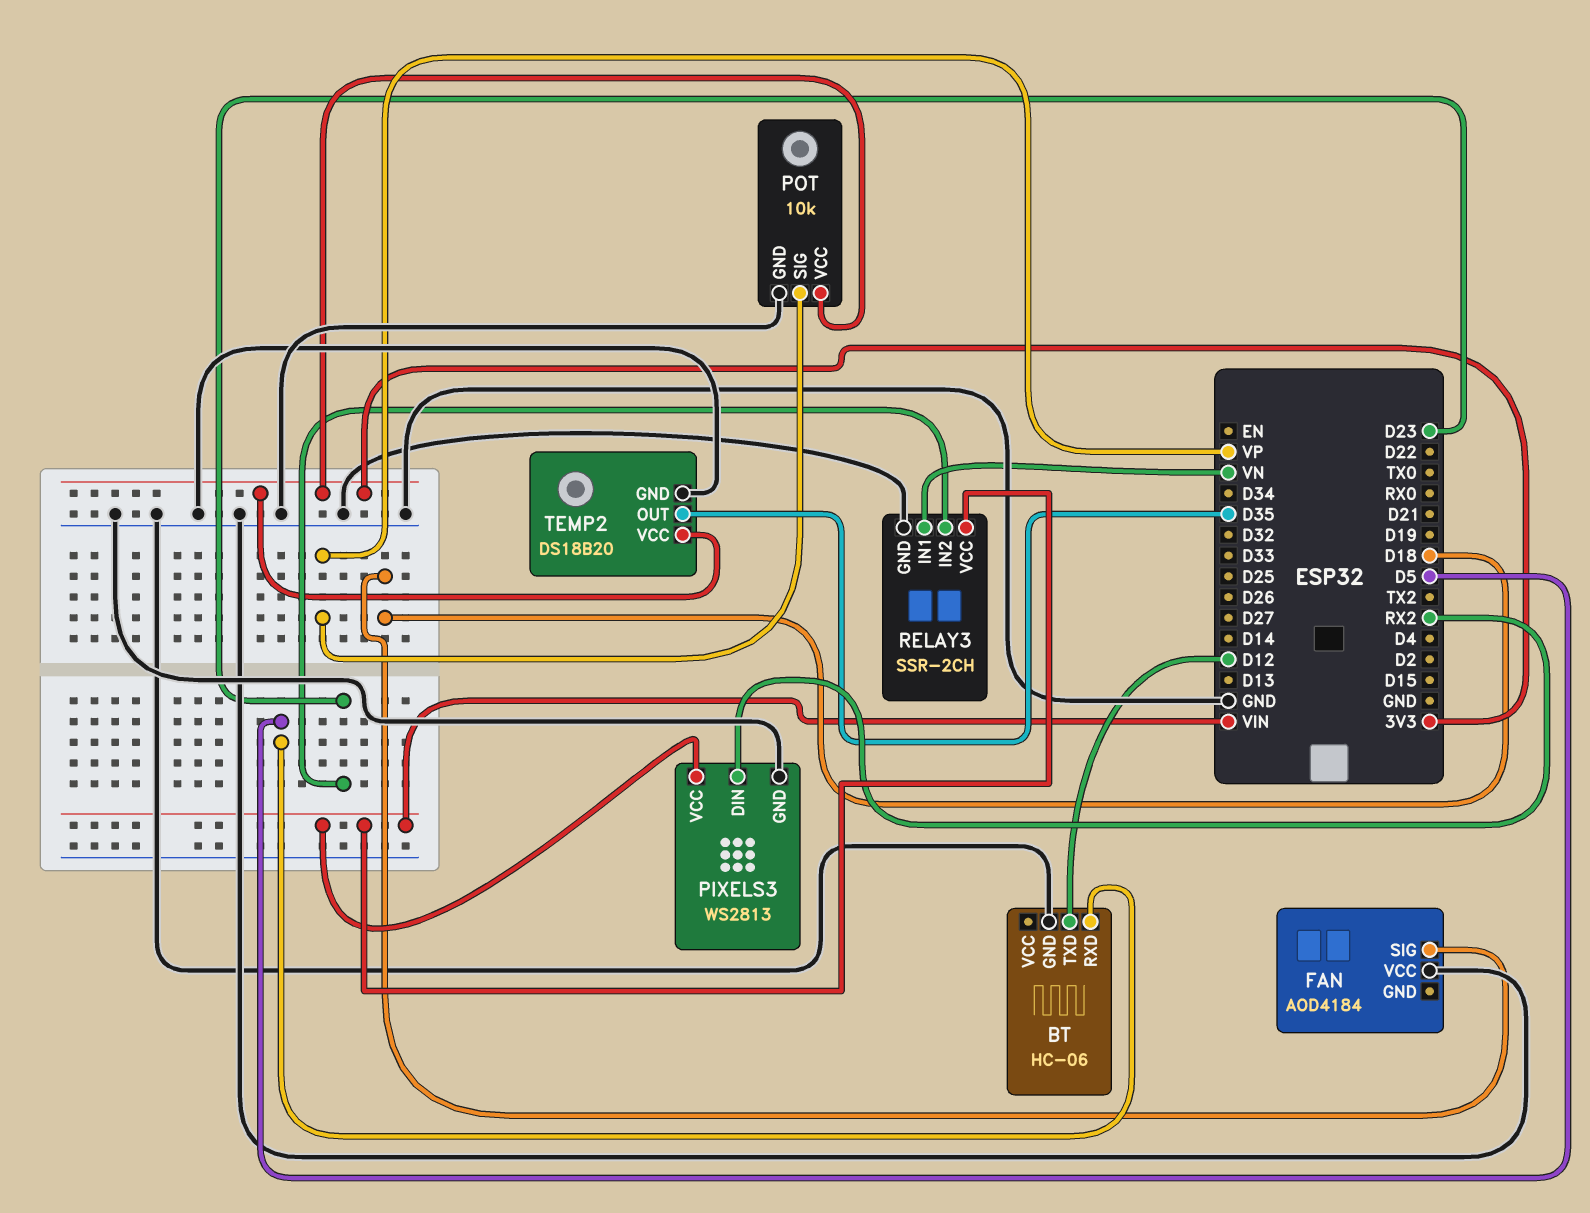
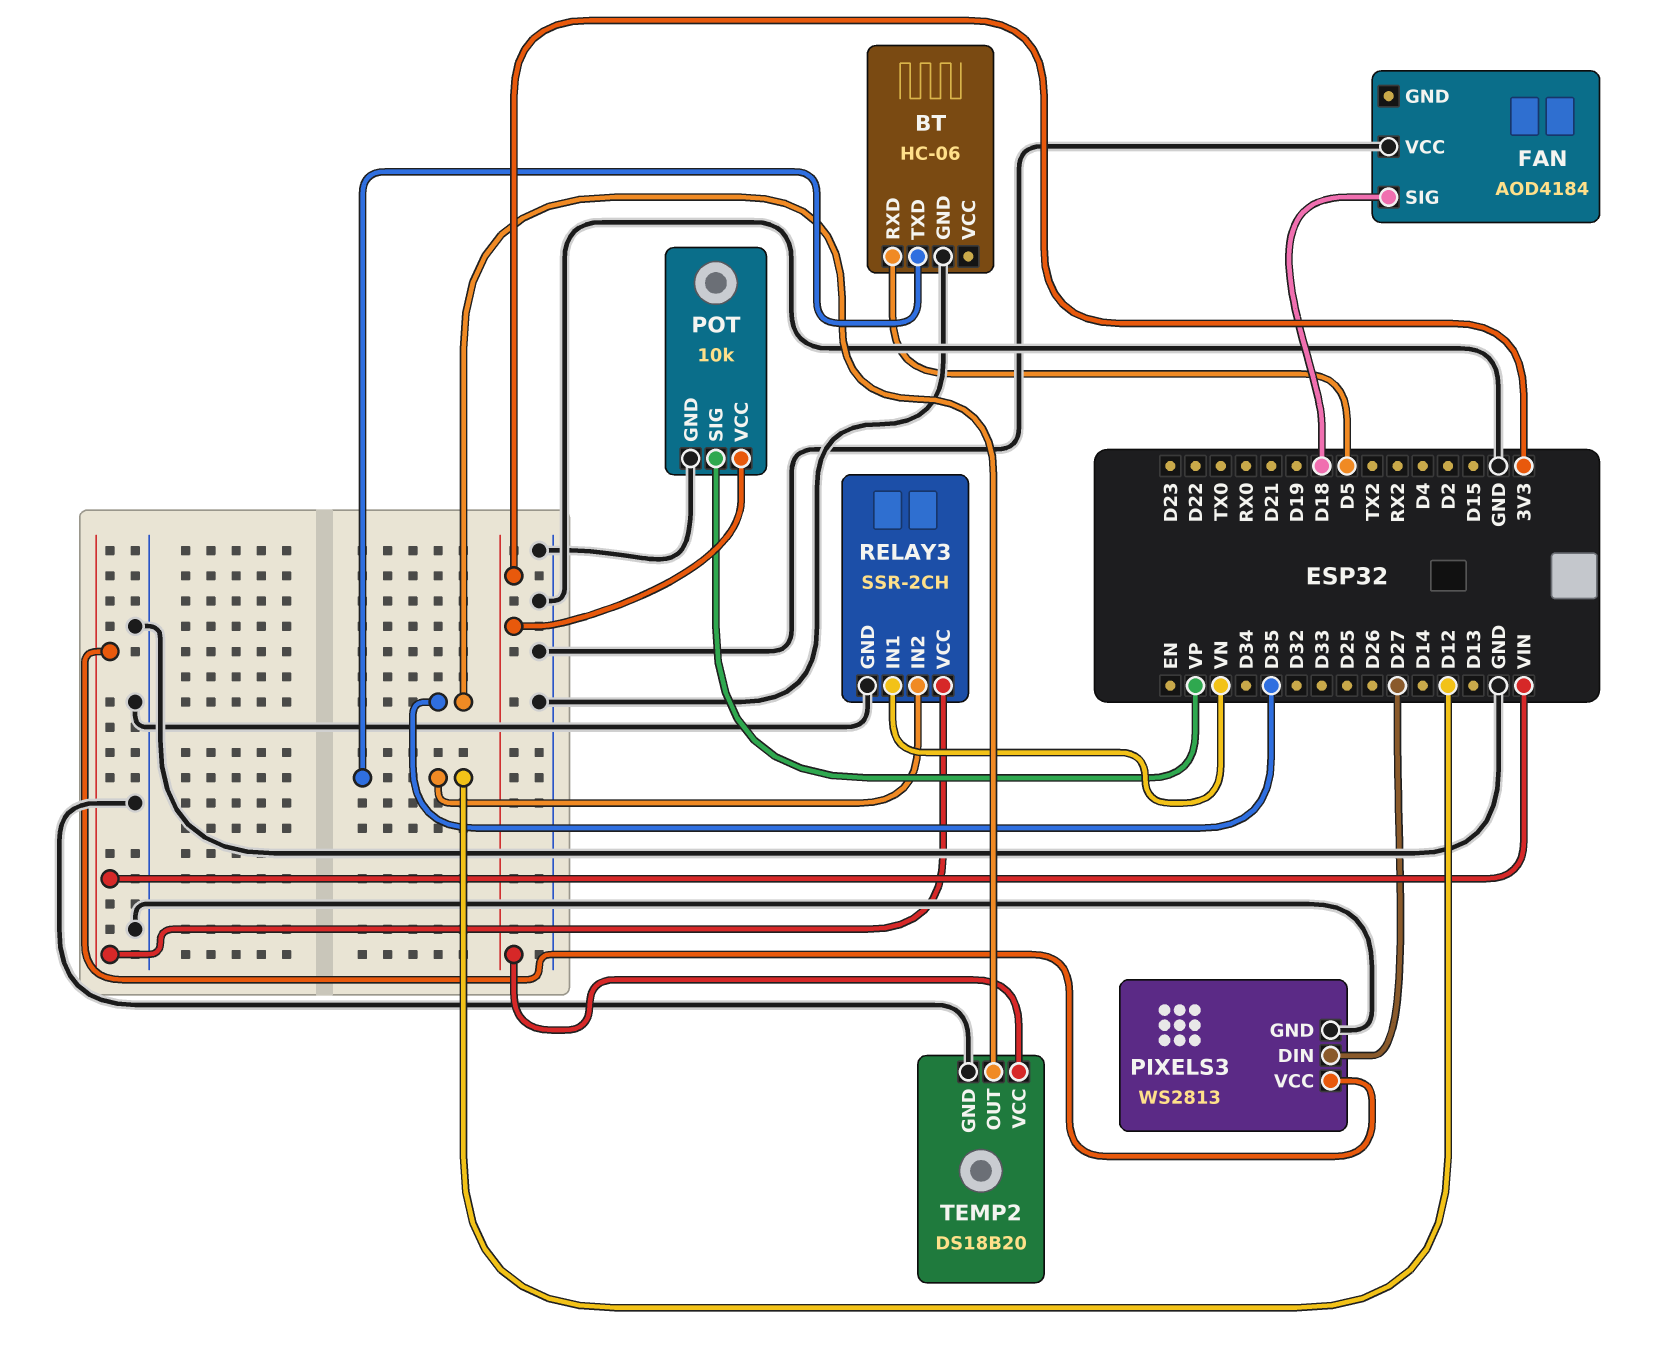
PIXELS3 pin DIN: RX2 -> D27
RELAY3 pin IN2: D23 -> D12

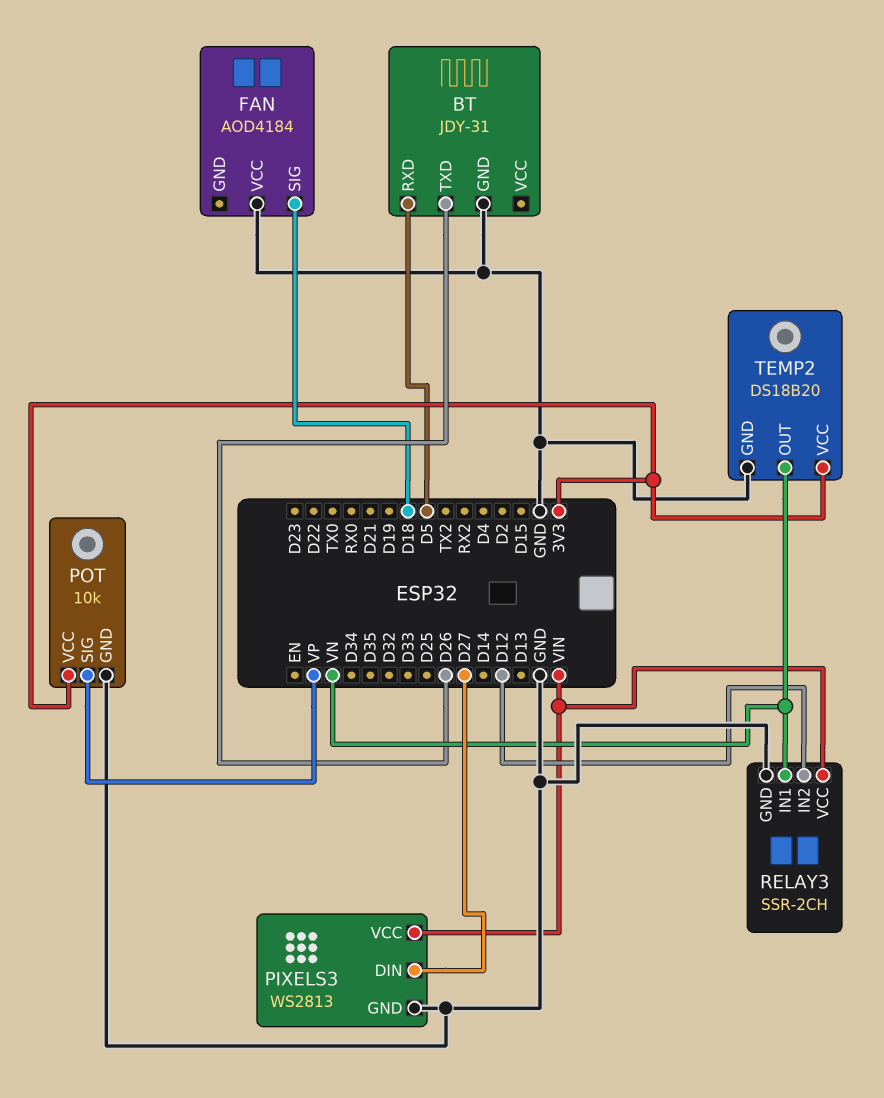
BT: HC-06 -> JDY-31
BT pin TXD: D12 -> D26
TEMP2 pin OUT: D35 -> VN

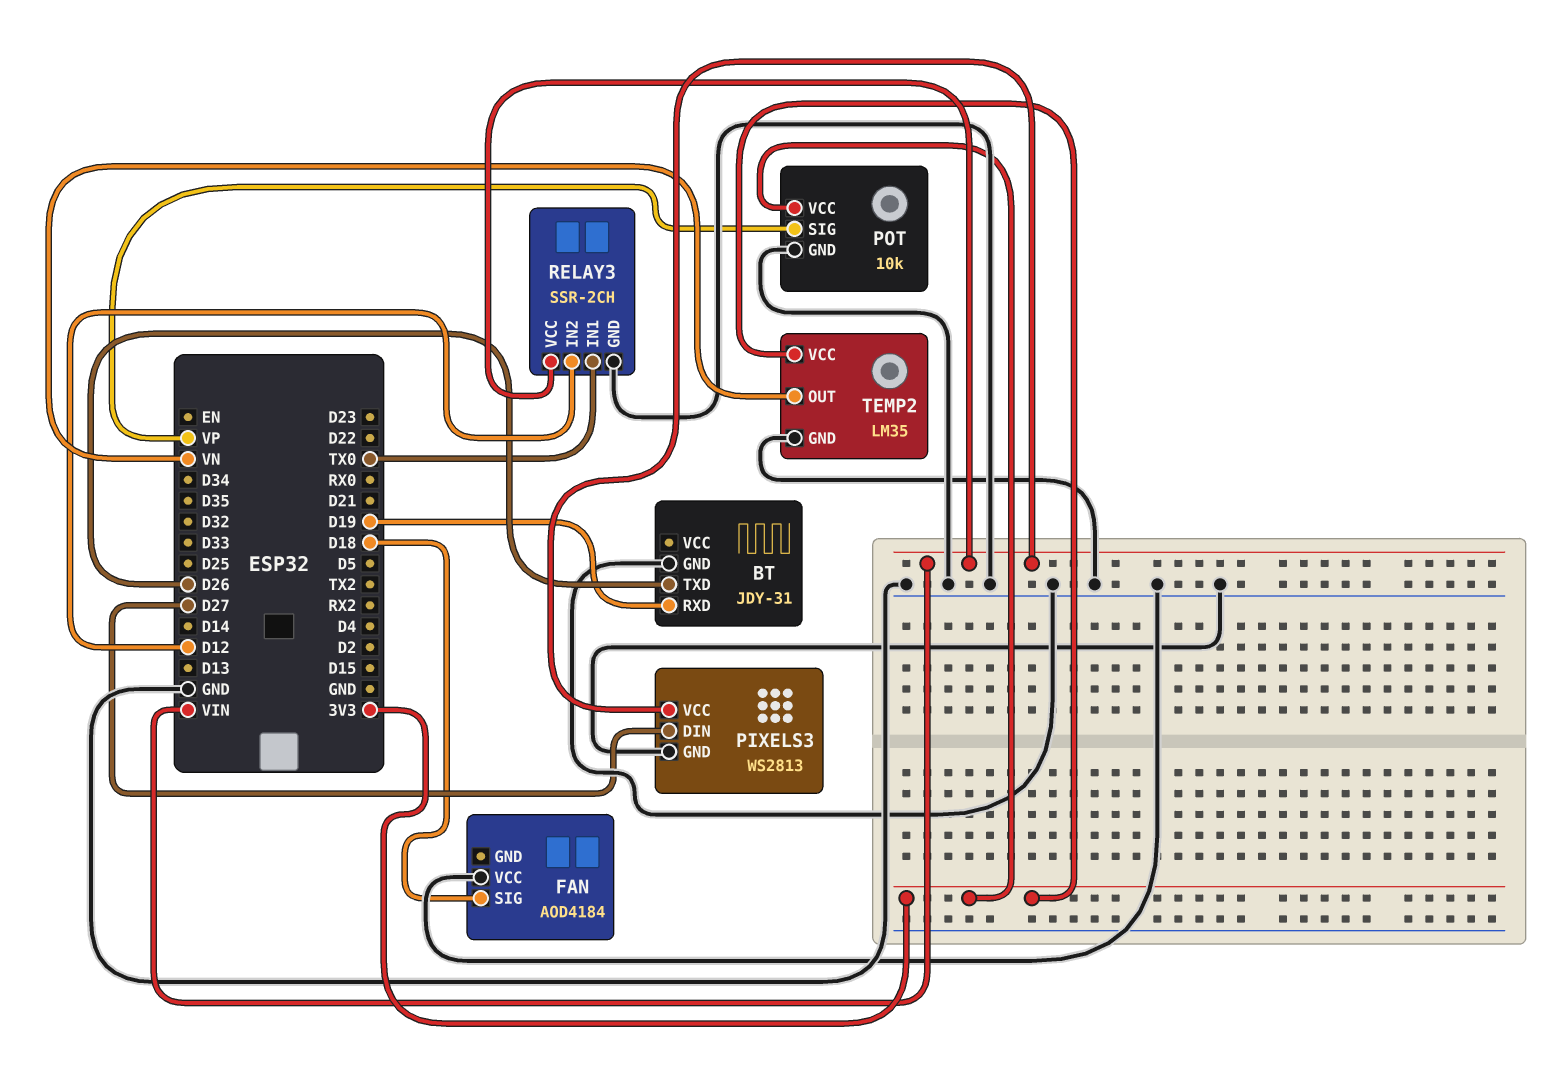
BT pin RXD: D5 -> D19
RELAY3 pin IN1: VN -> TX0
TEMP2: DS18B20 -> LM35

